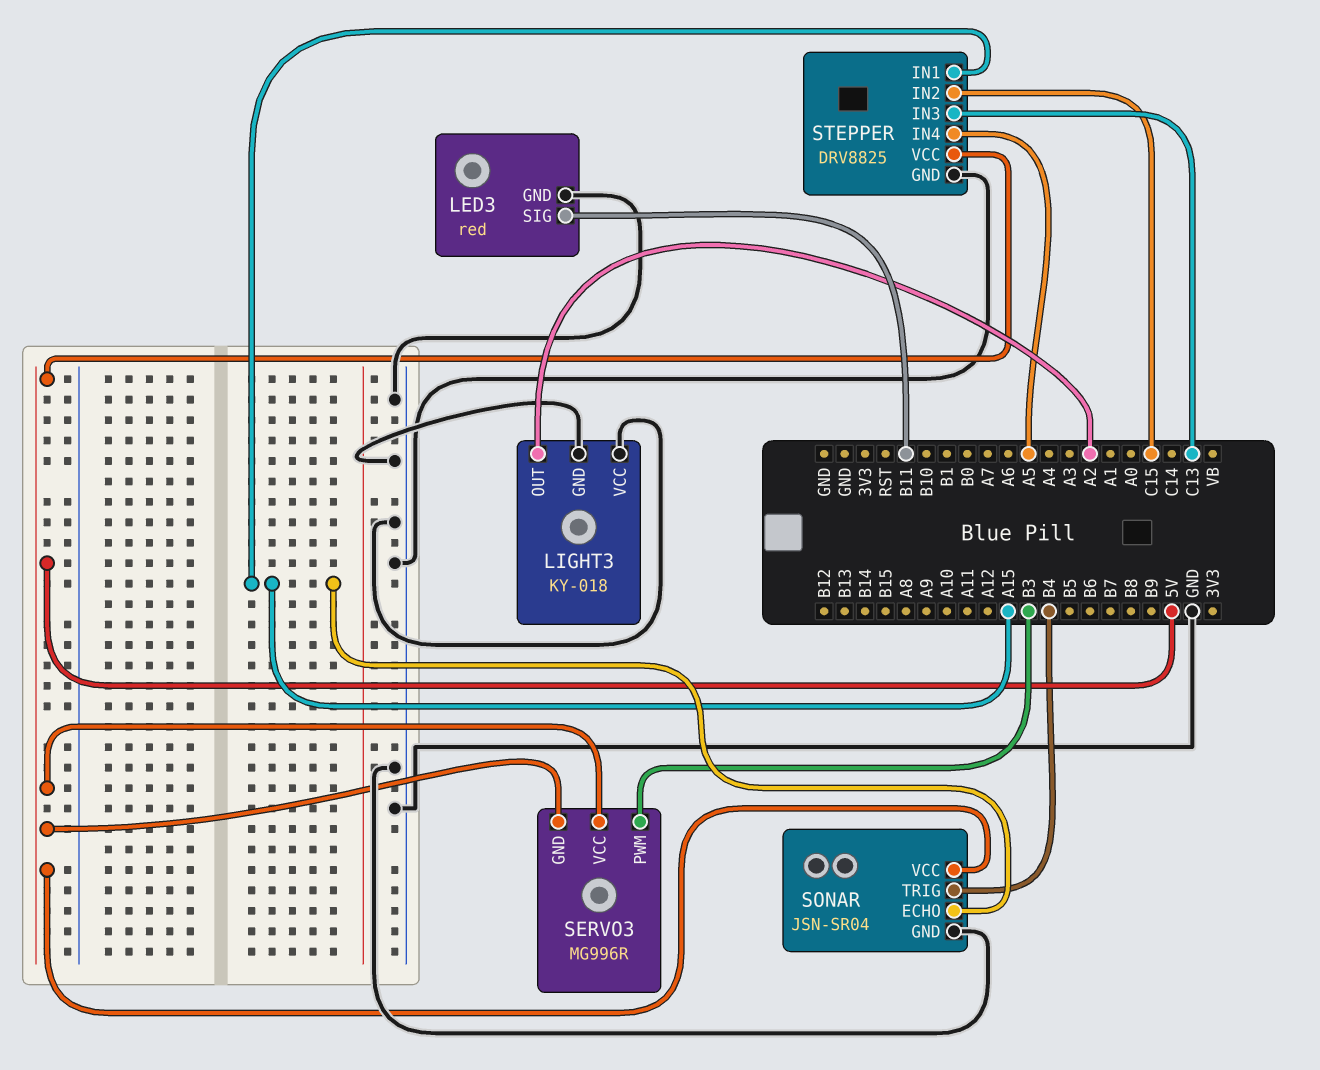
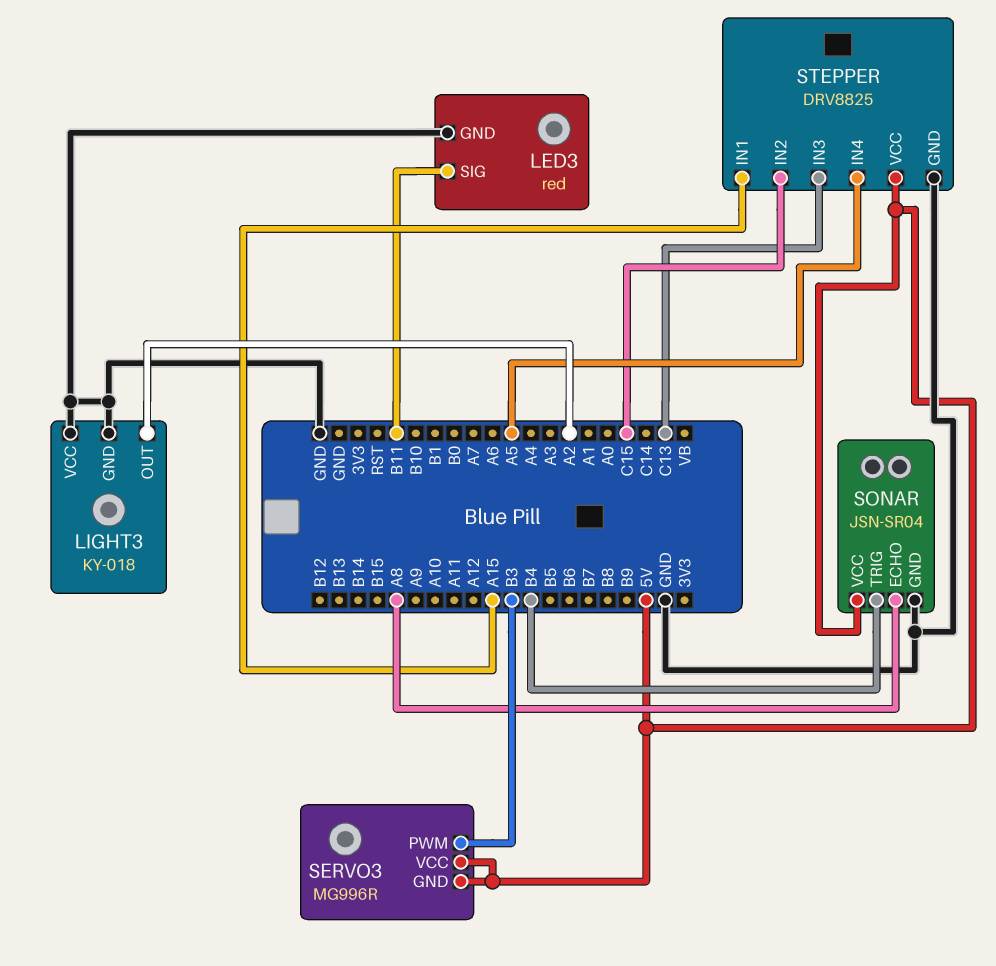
SONAR pin ECHO: A15 -> A8

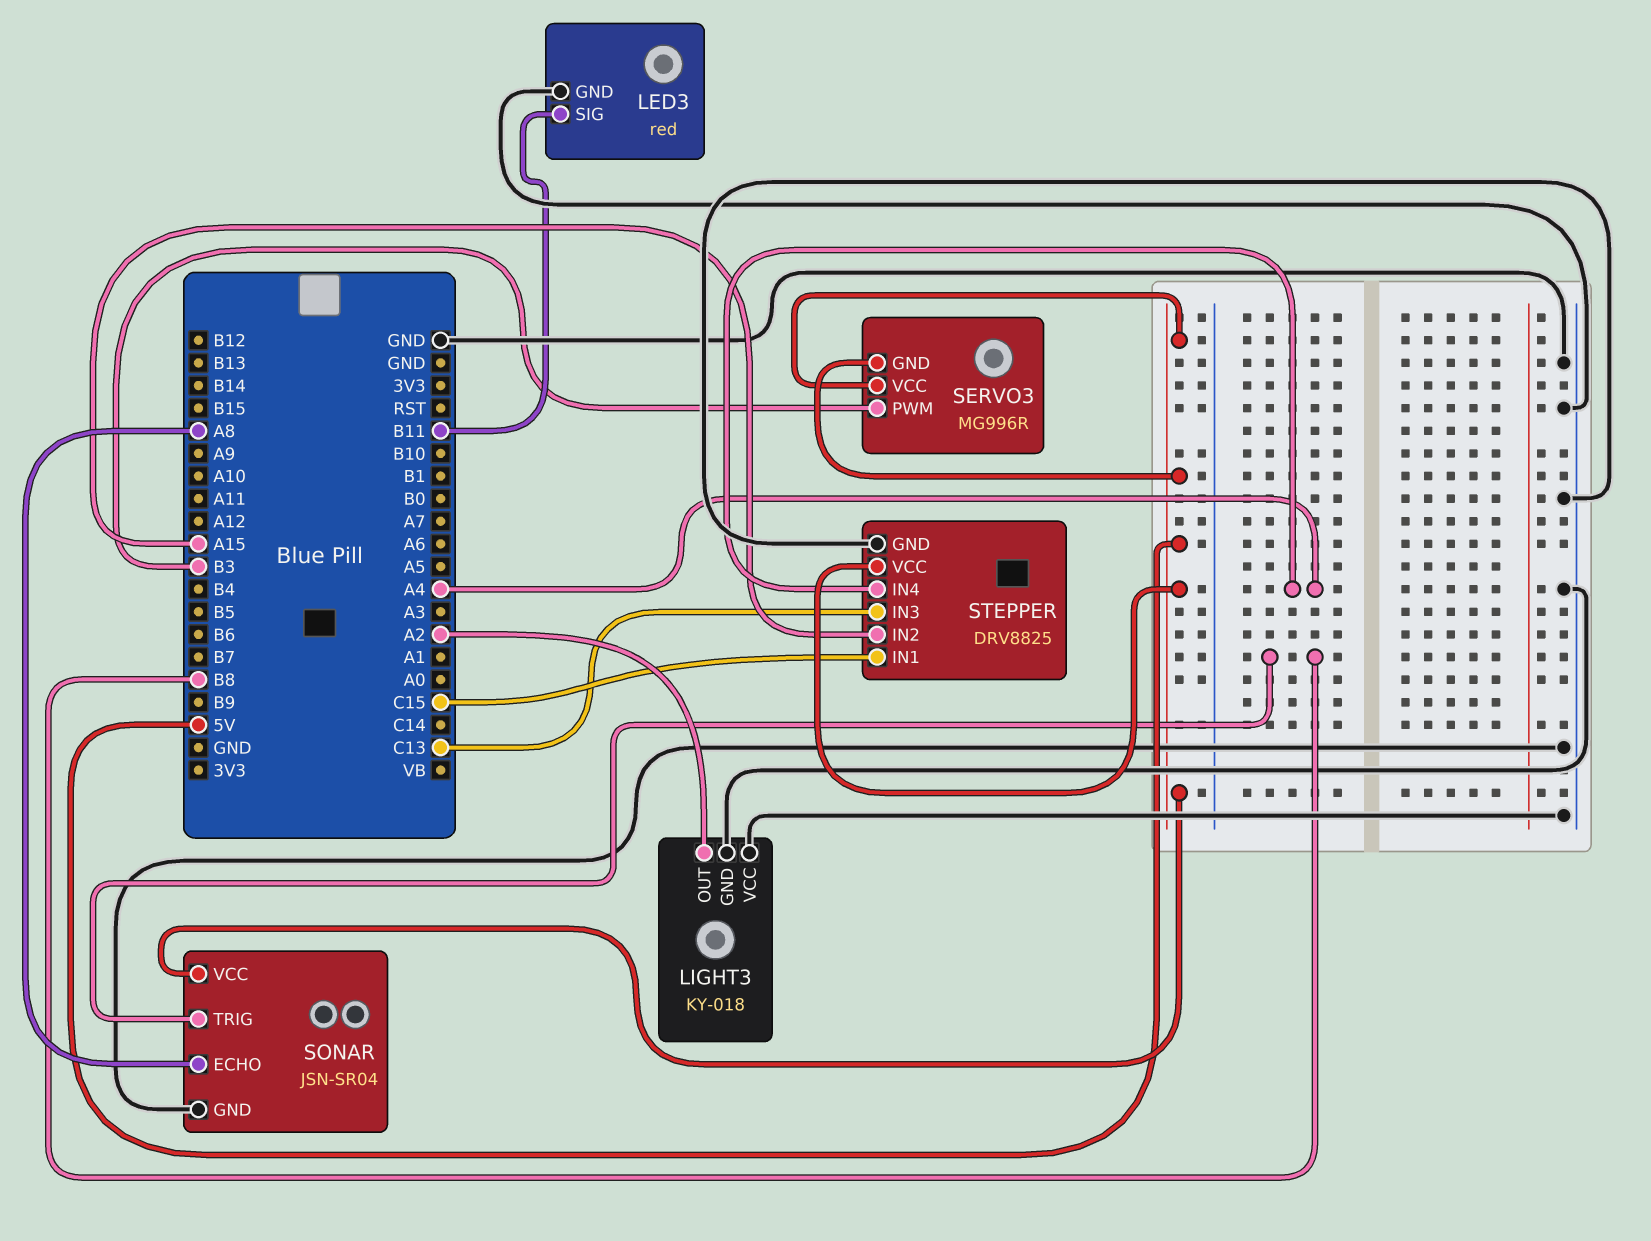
SONAR pin TRIG: B4 -> B8
STEPPER pin IN1: A15 -> C15
STEPPER pin IN2: C15 -> A15
STEPPER pin IN4: A5 -> A4

